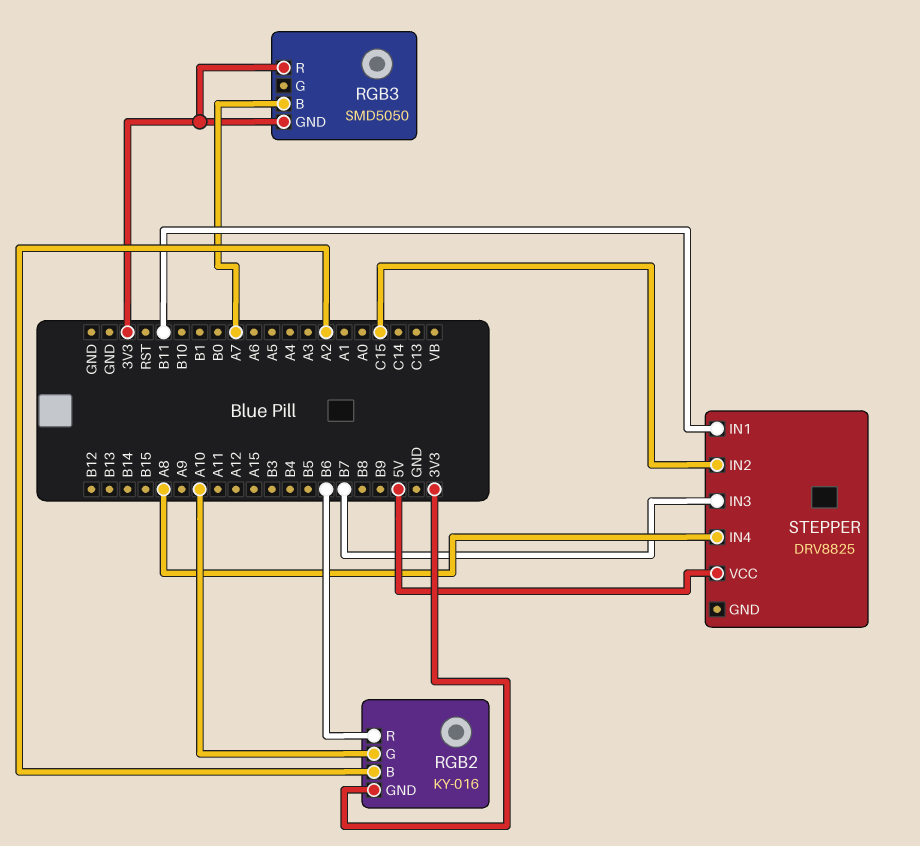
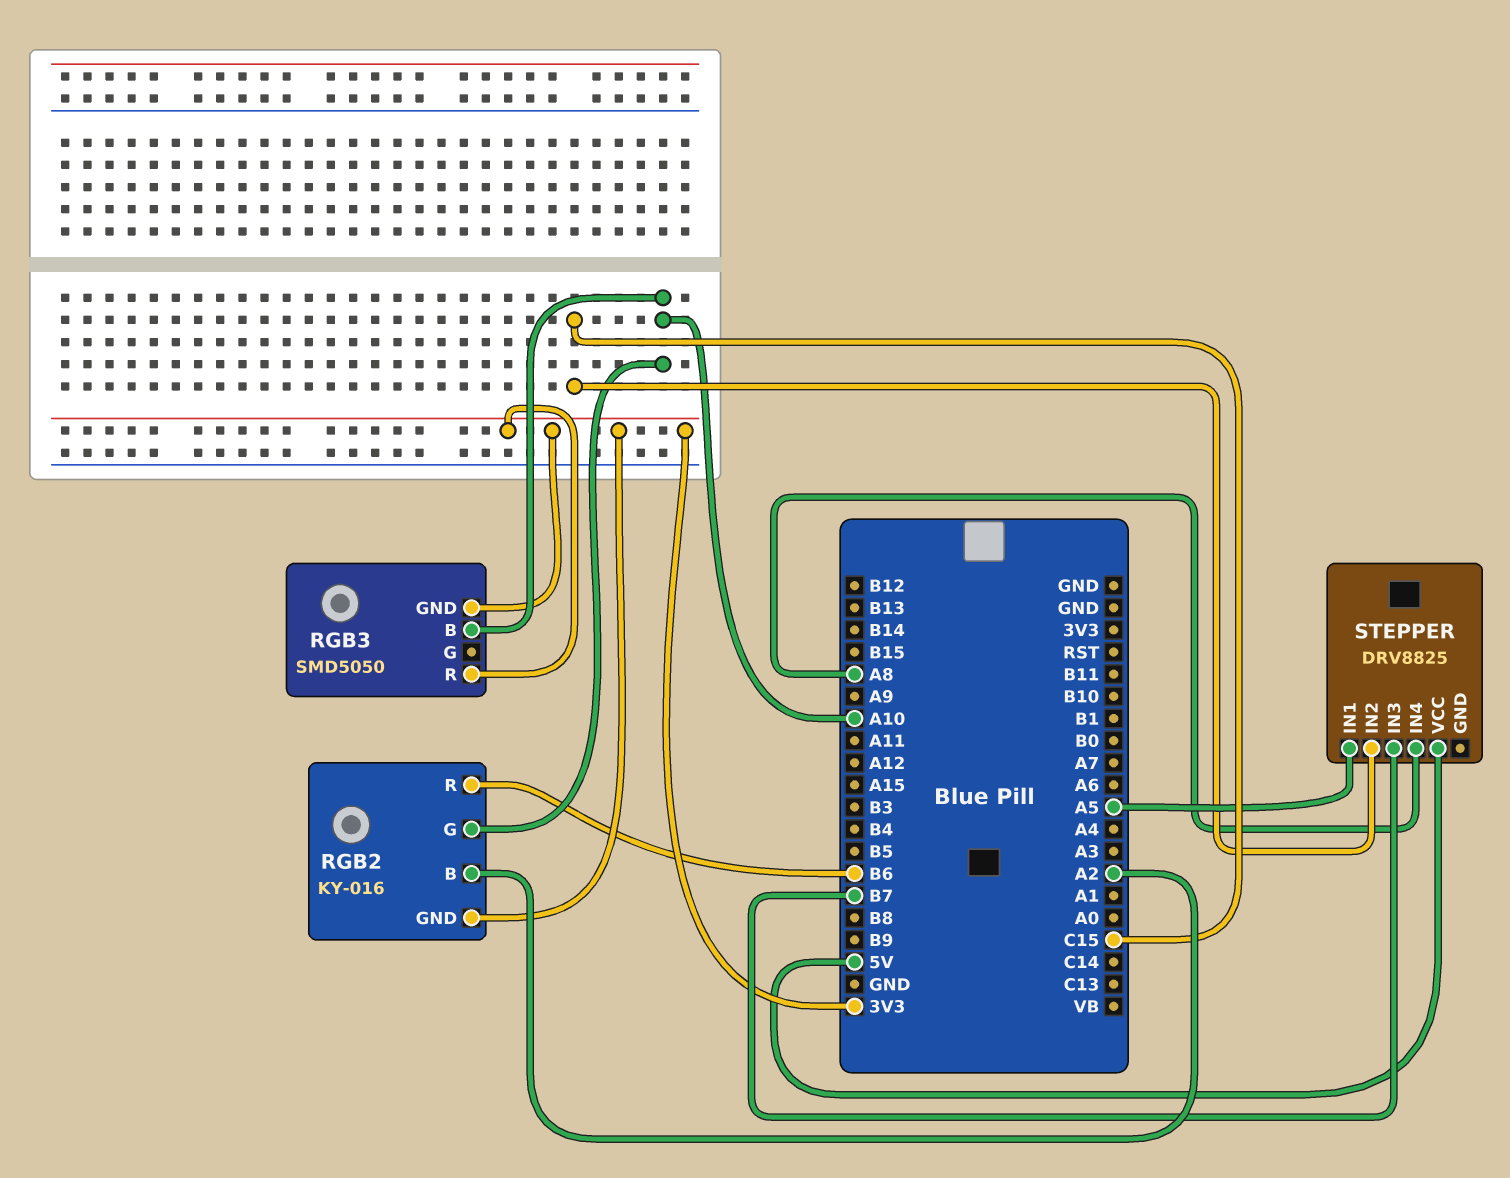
RGB3 pin B: A7 -> A10
STEPPER pin IN1: B11 -> A5

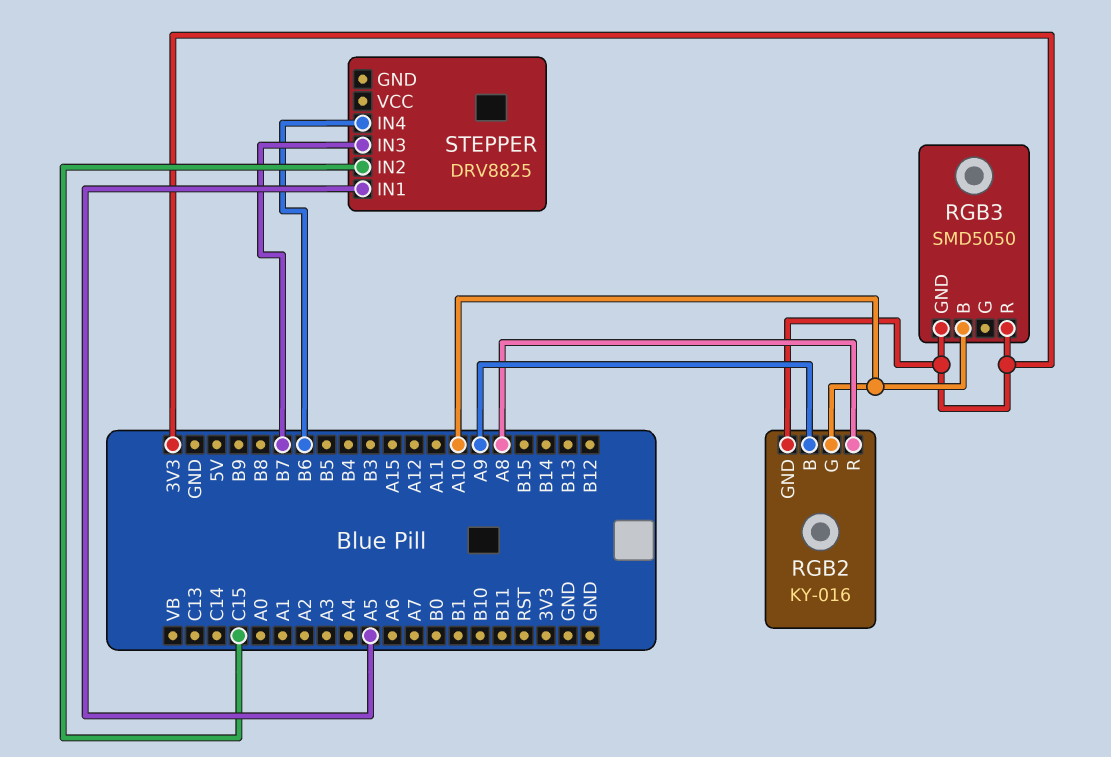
RGB2 pin B: A2 -> A9
RGB2 pin R: B6 -> A8
STEPPER pin IN4: A8 -> B6
STEPPER pin VCC: 5V -> none

